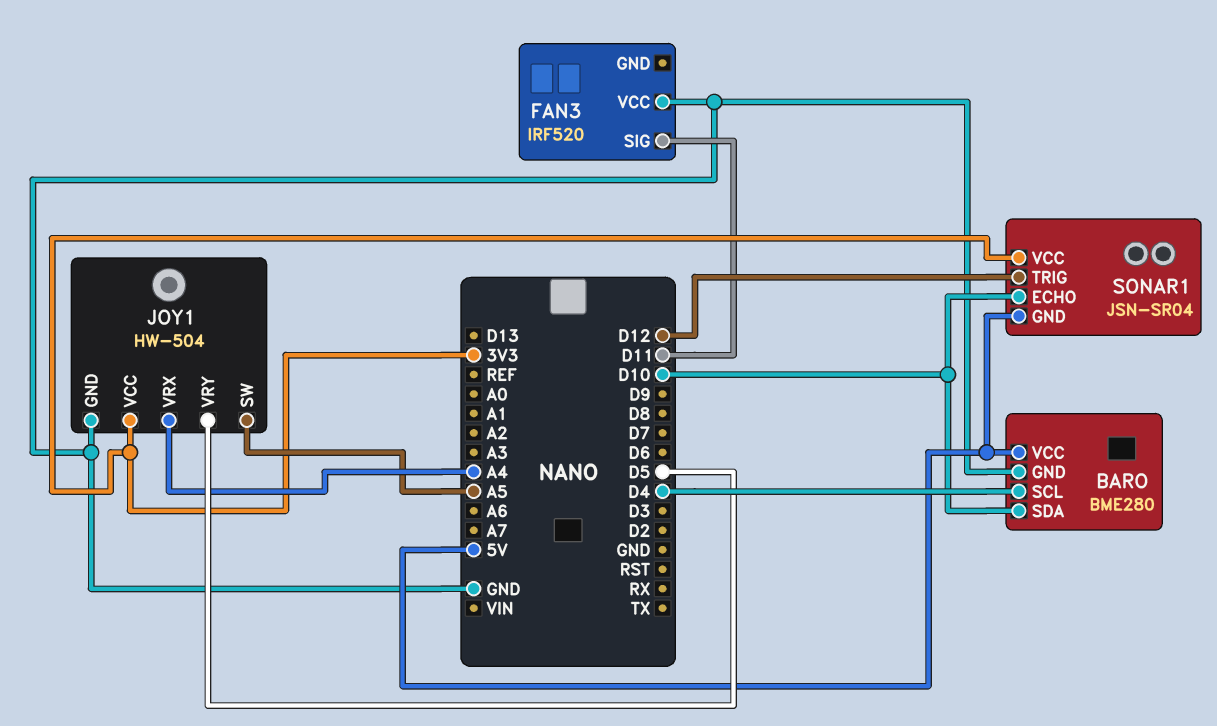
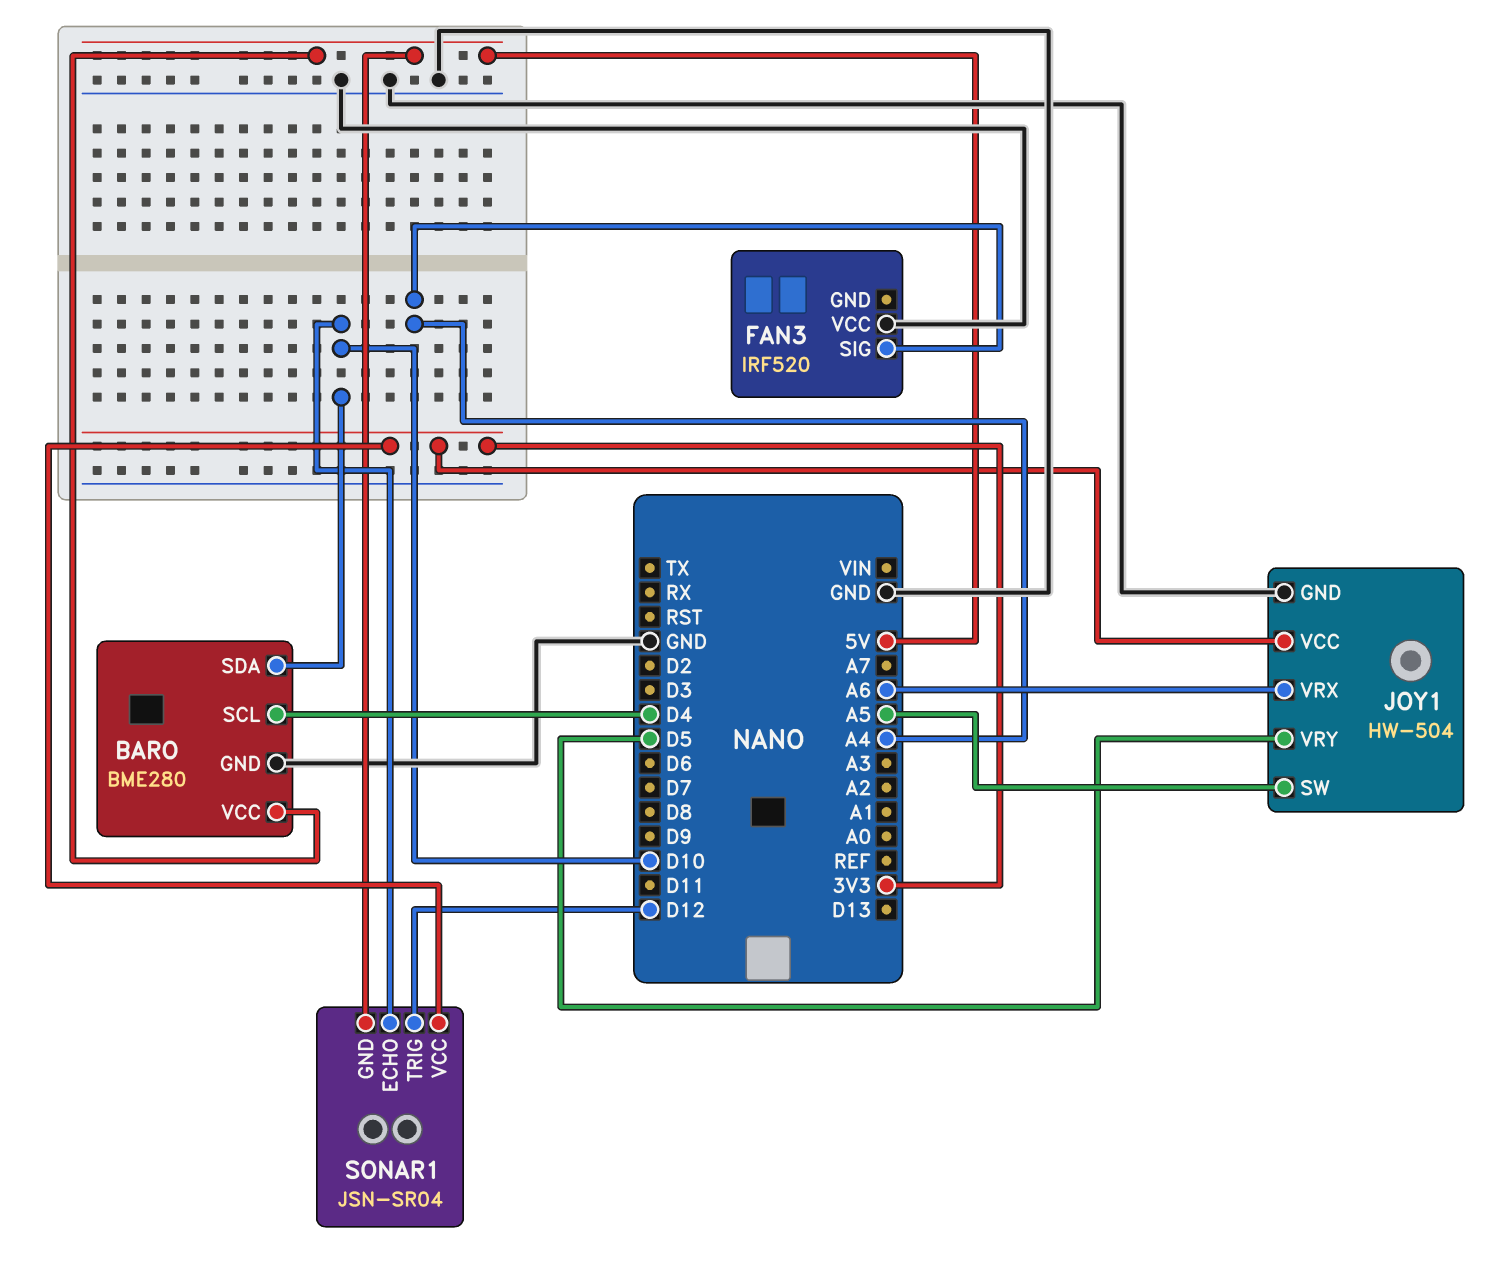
FAN3 pin SIG: D11 -> A4
JOY1 pin VRX: A4 -> A6

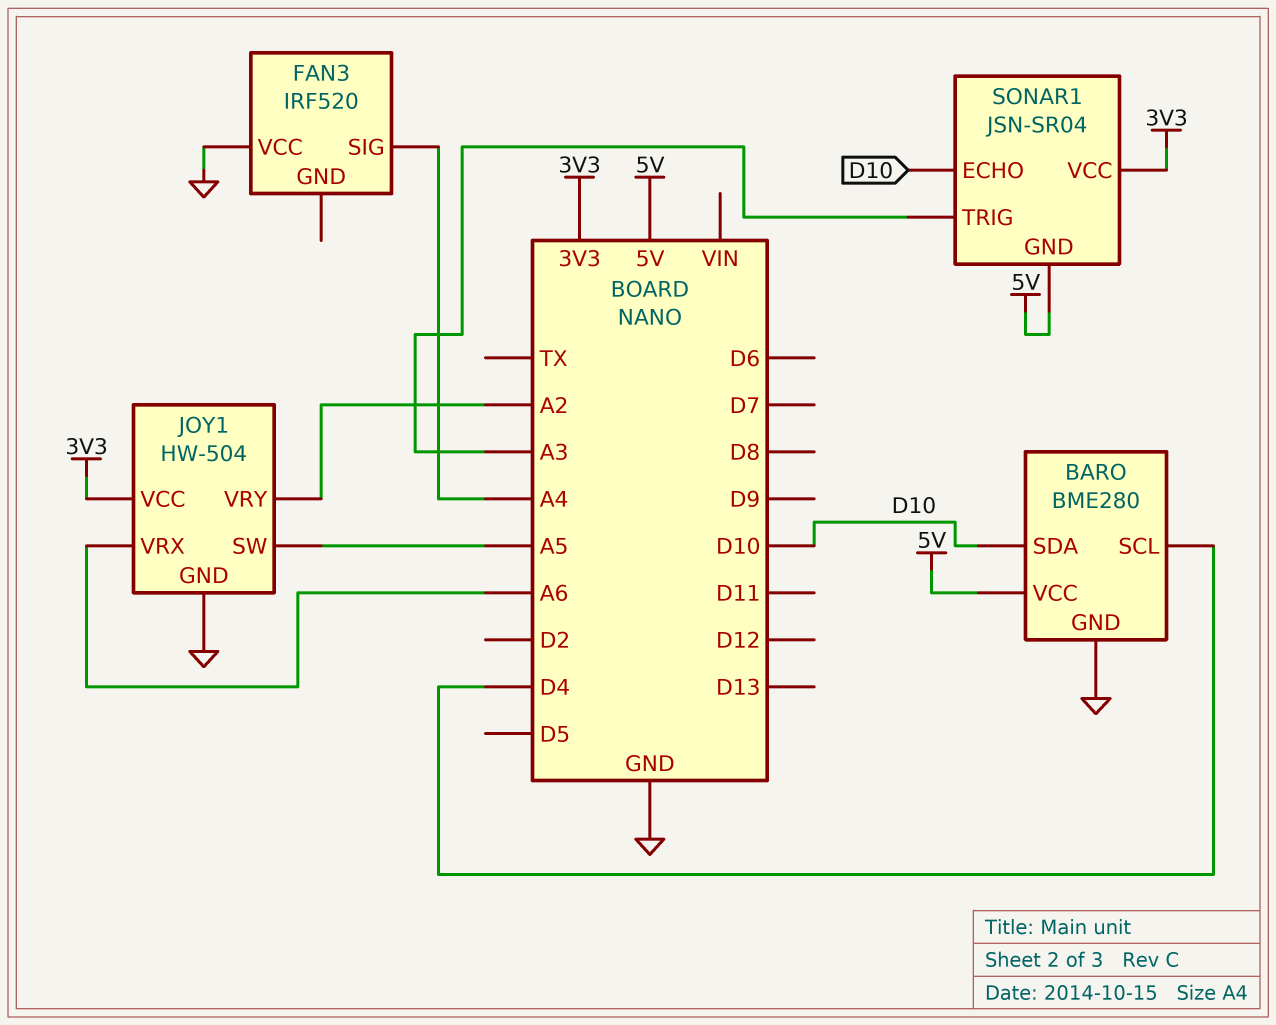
JOY1 pin VRY: D5 -> A2
SONAR1 pin TRIG: D12 -> A3

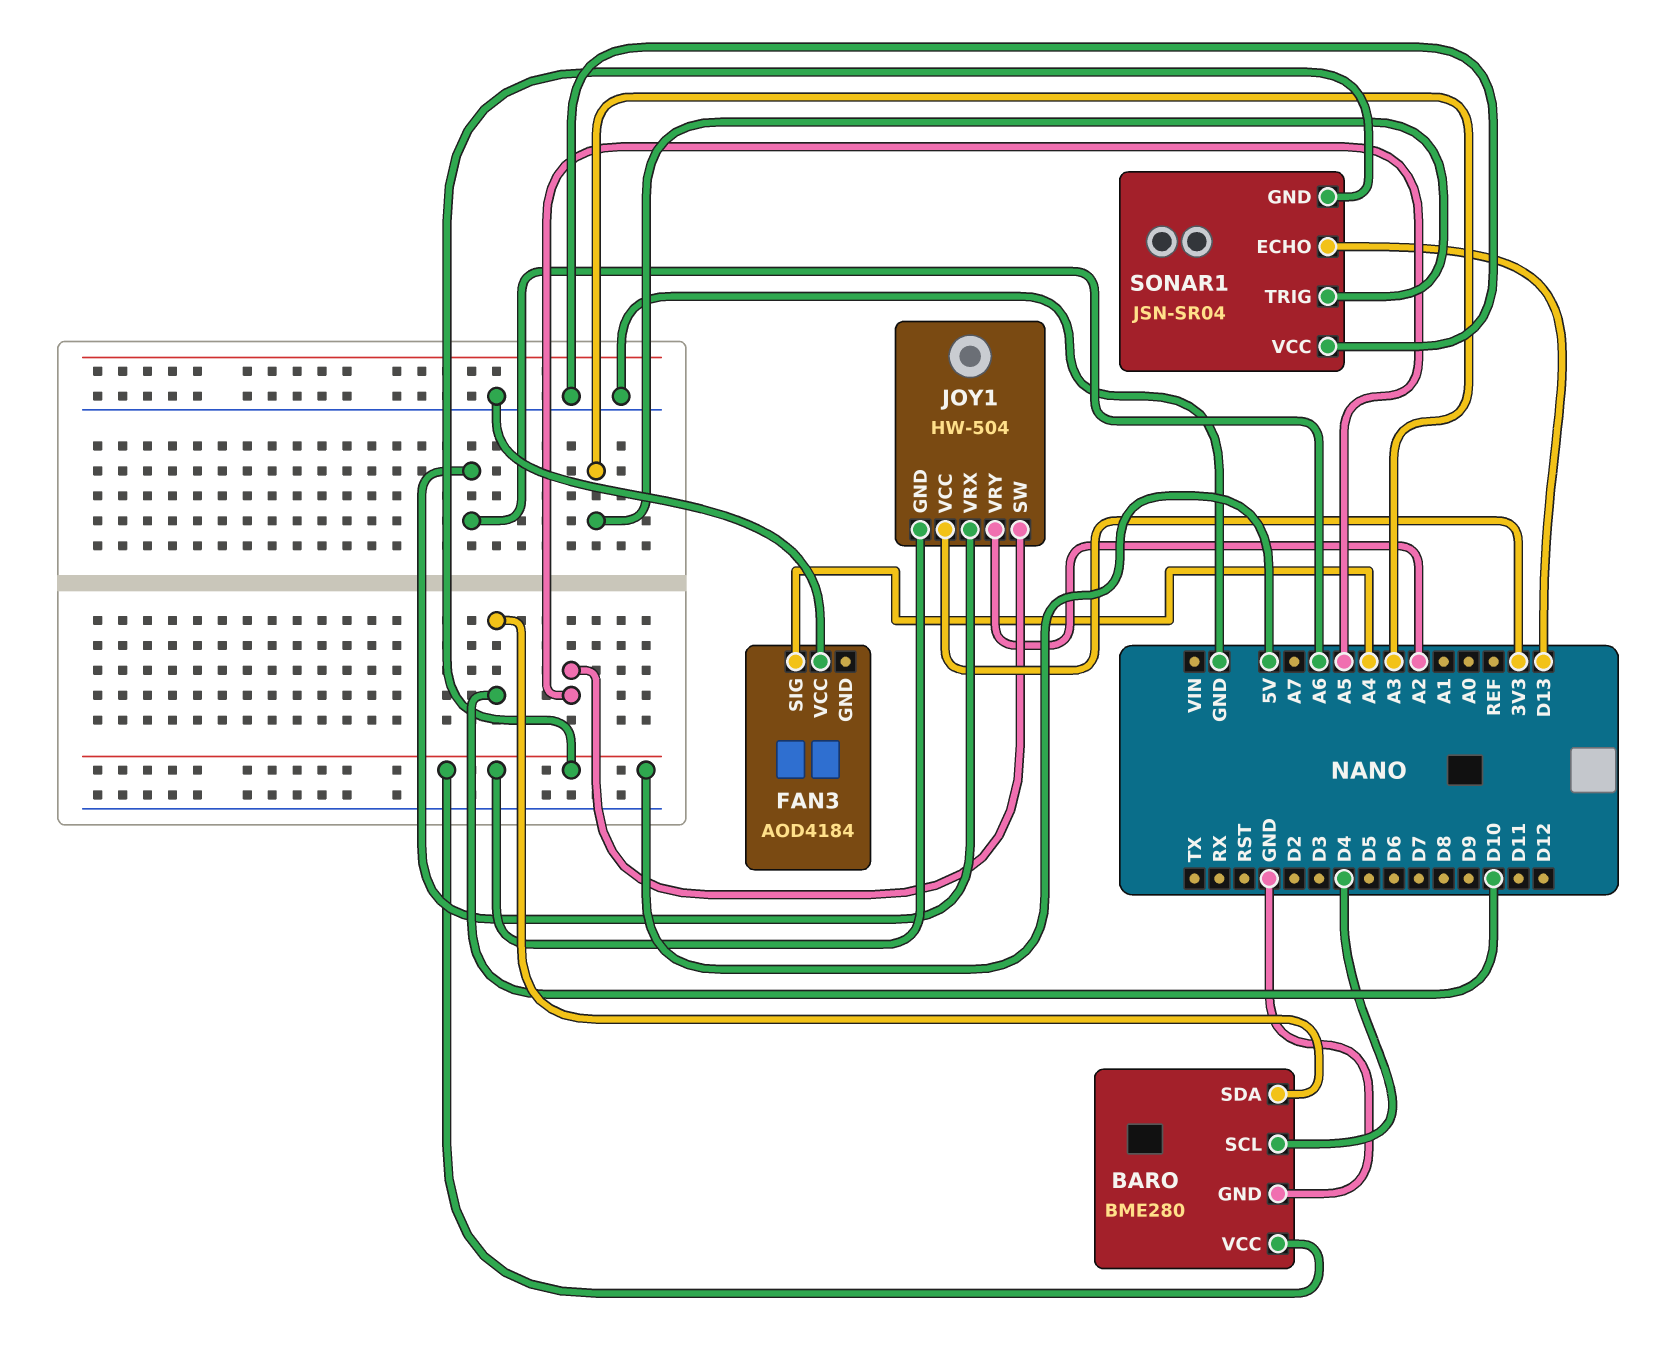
FAN3: IRF520 -> AOD4184
JOY1 pin GND: GND -> 5V
SONAR1 pin ECHO: D10 -> D13
SONAR1 pin VCC: 3V3 -> GND

